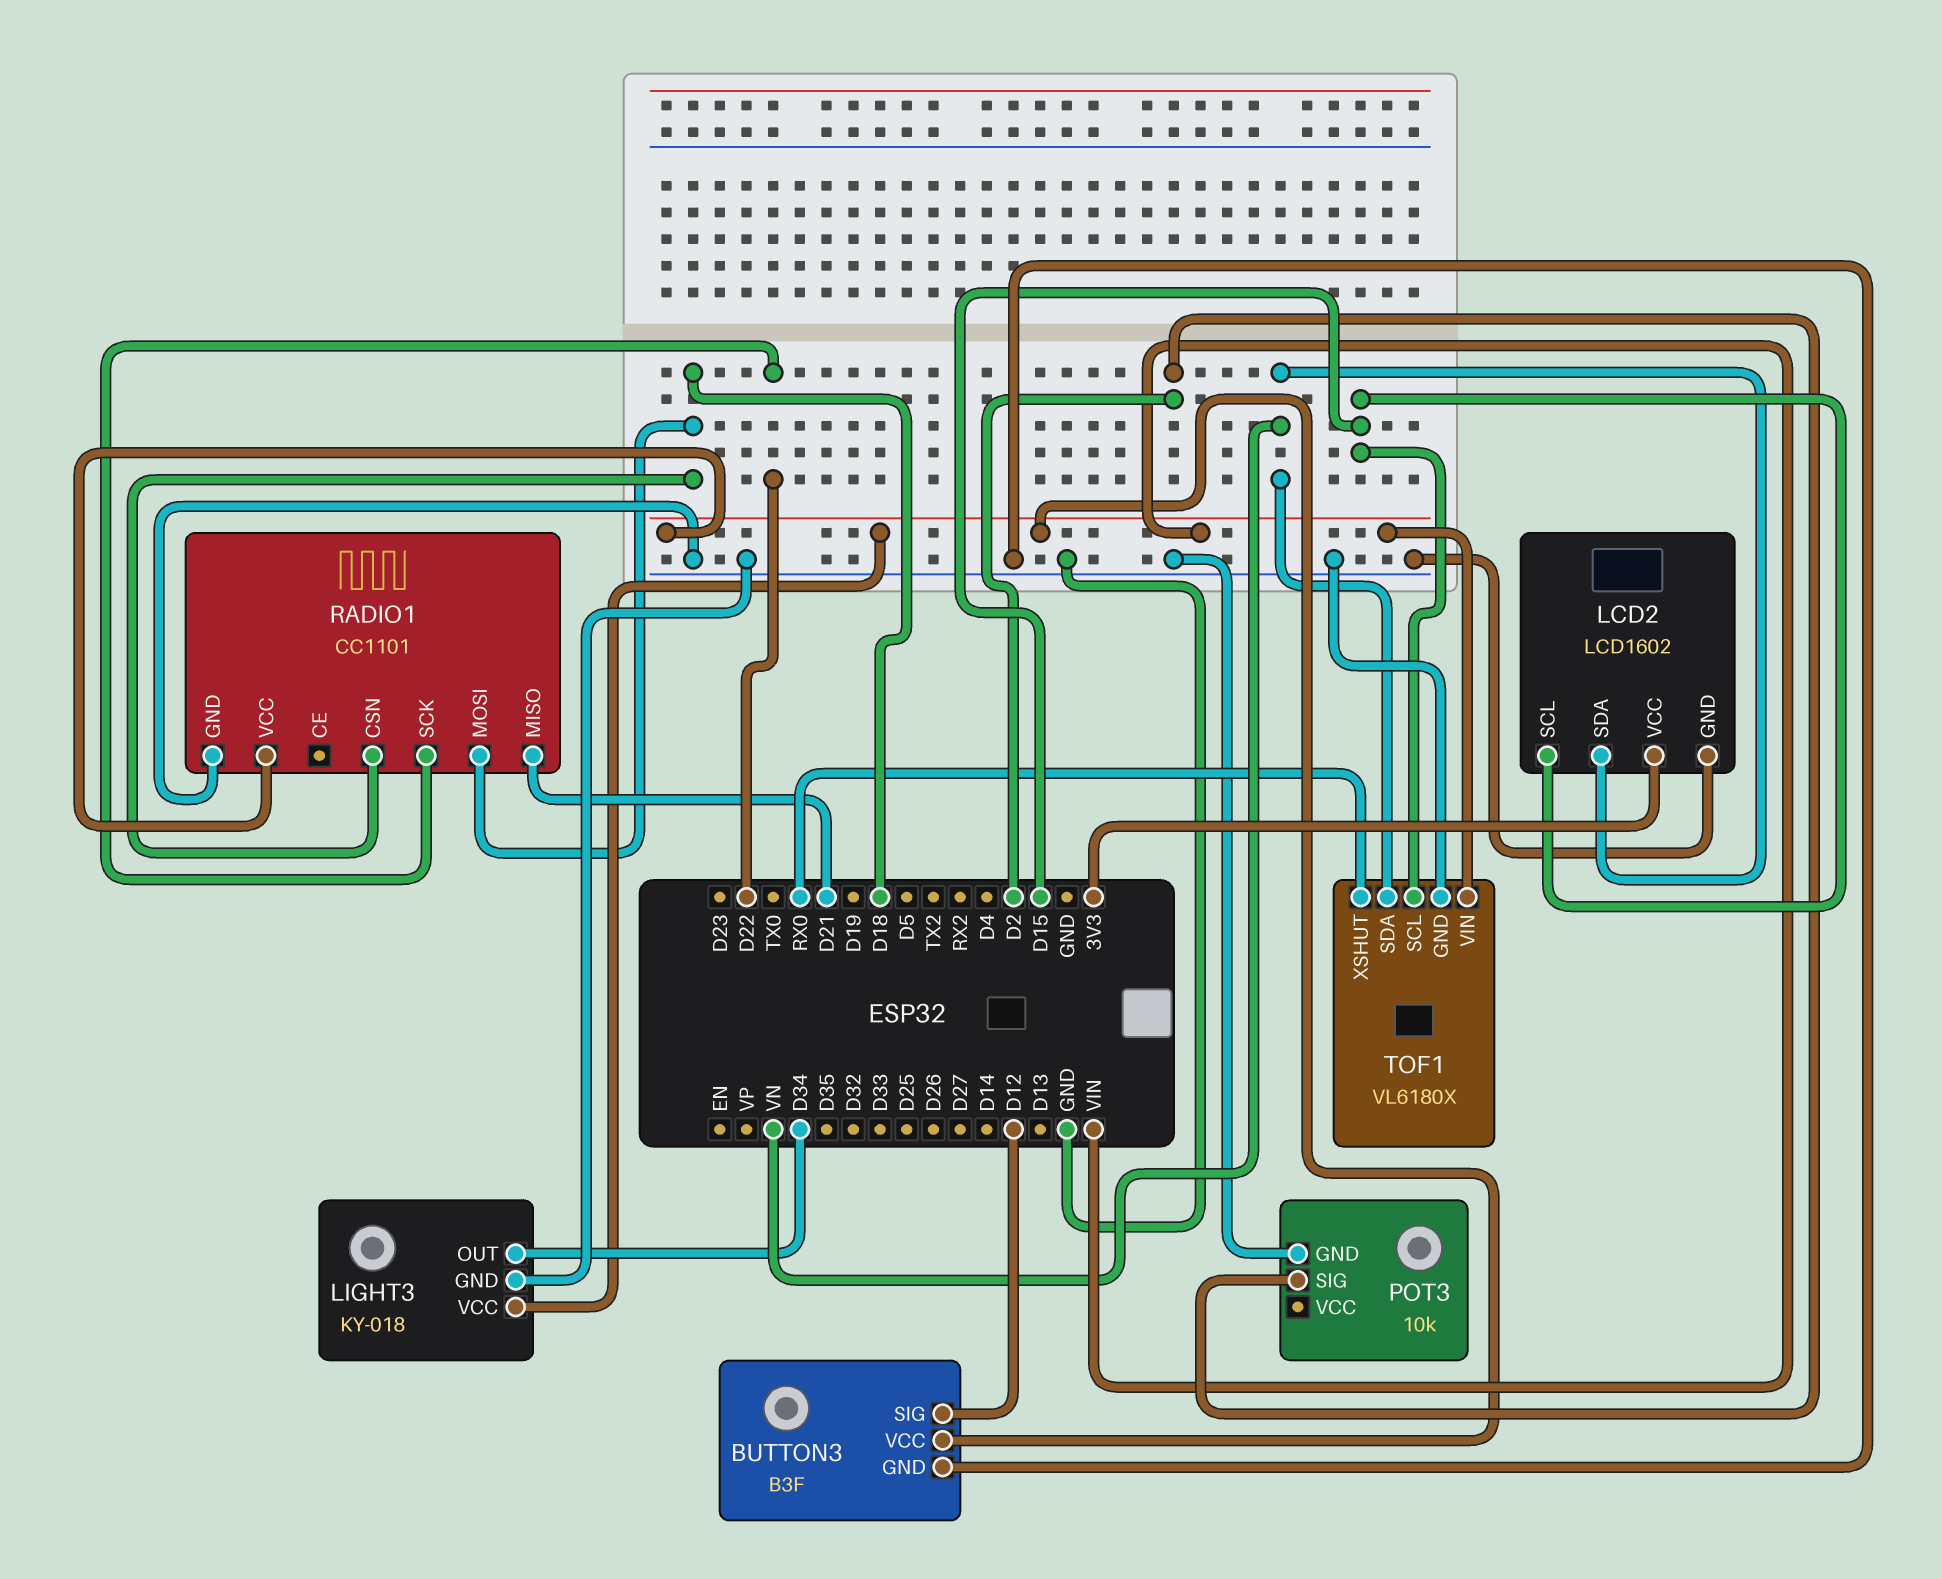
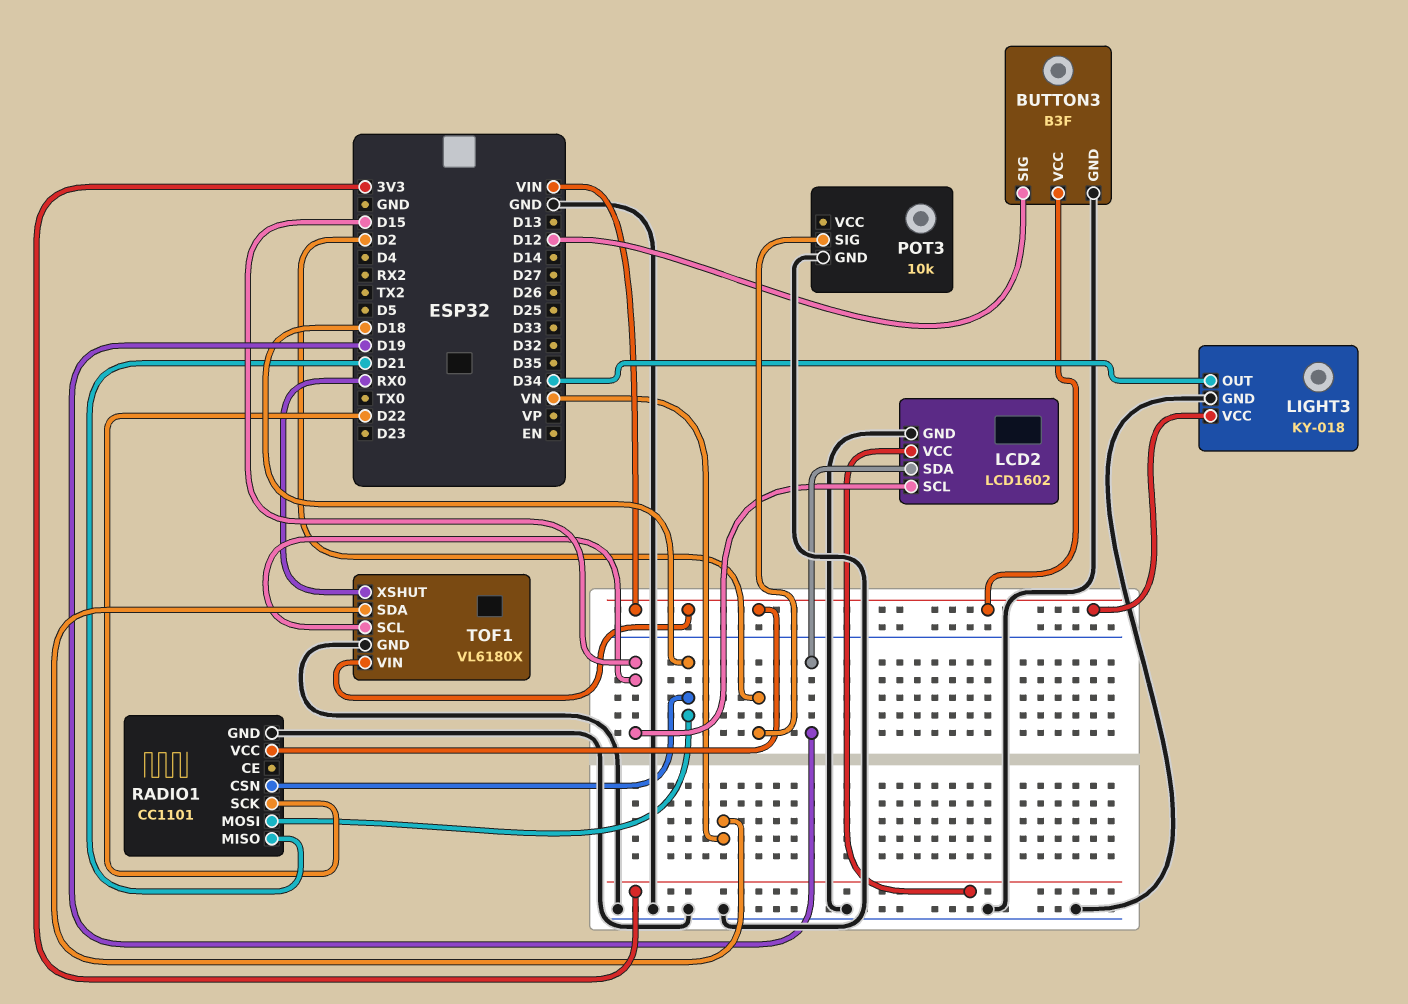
LCD2 pin SDA: VN -> D19

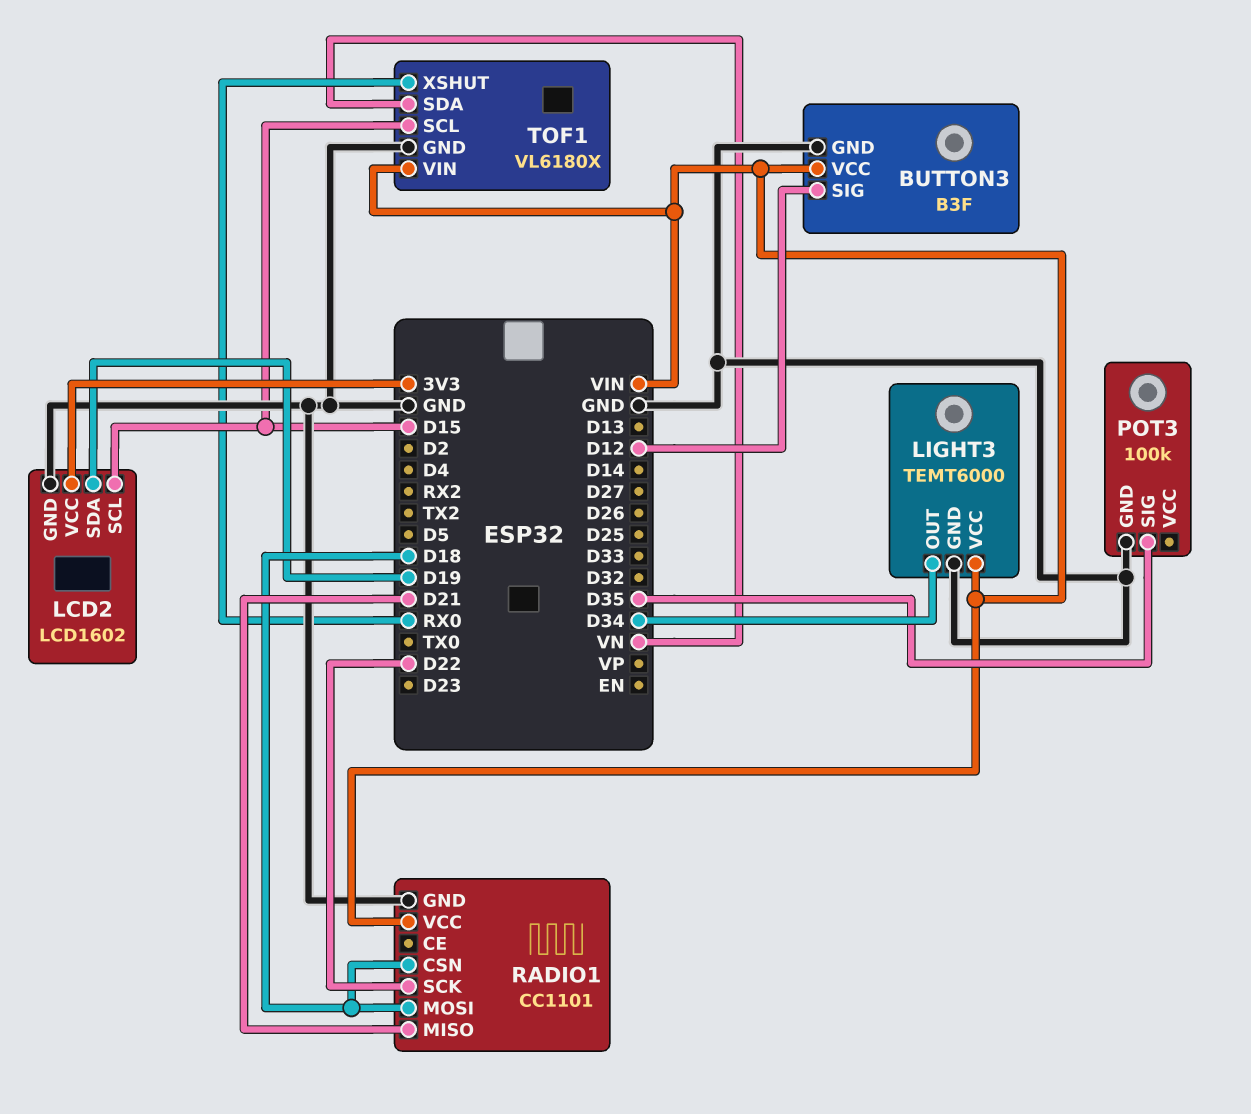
LIGHT3: KY-018 -> TEMT6000
POT3: 10k -> 100k
POT3 pin SIG: D2 -> D35

